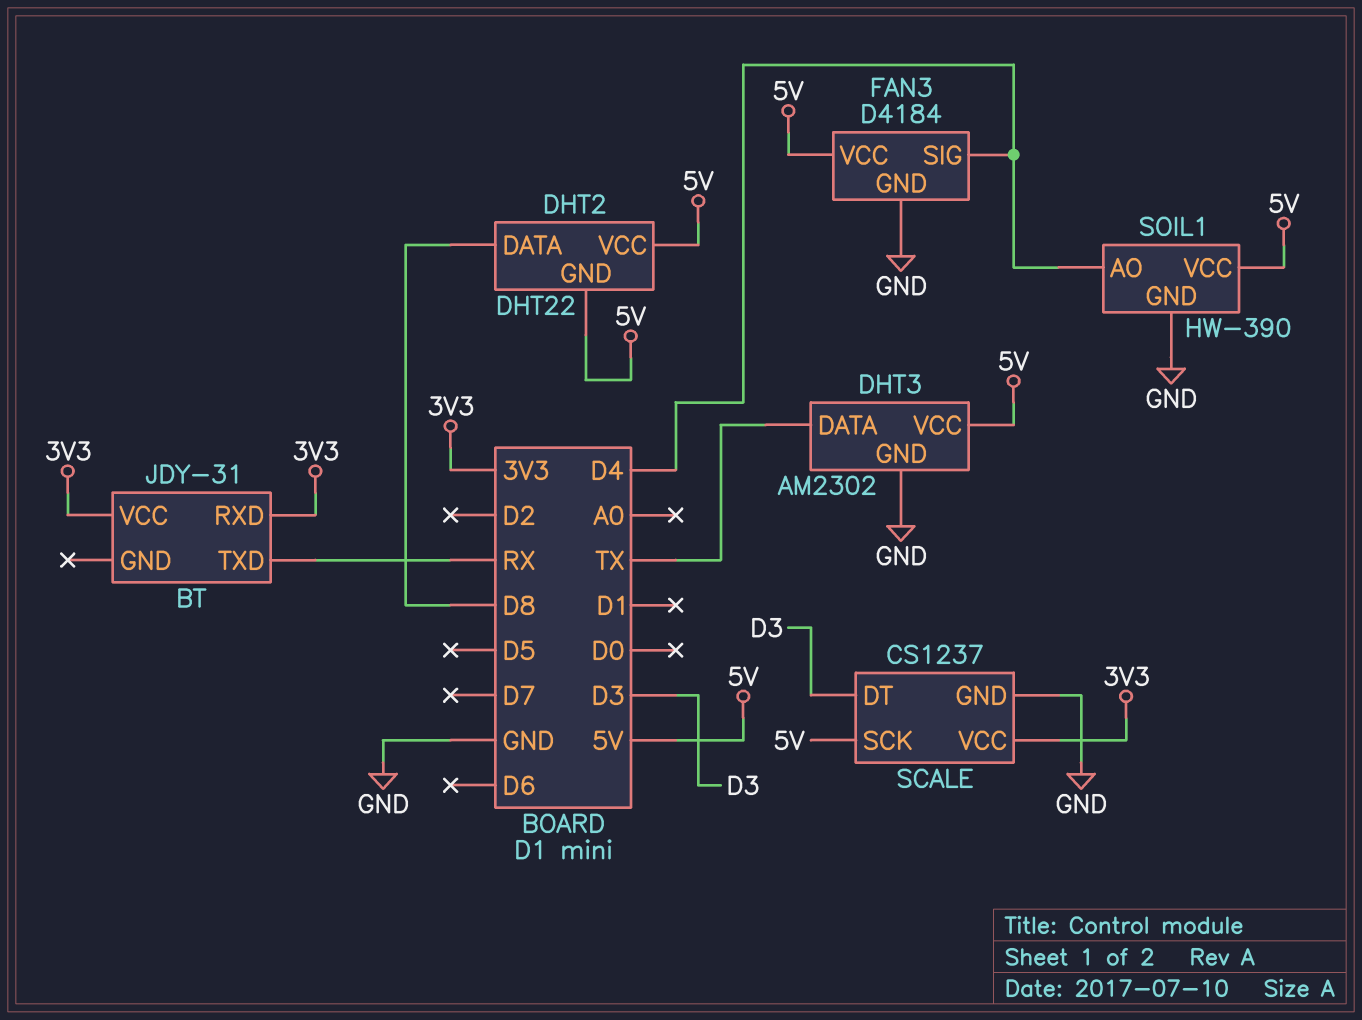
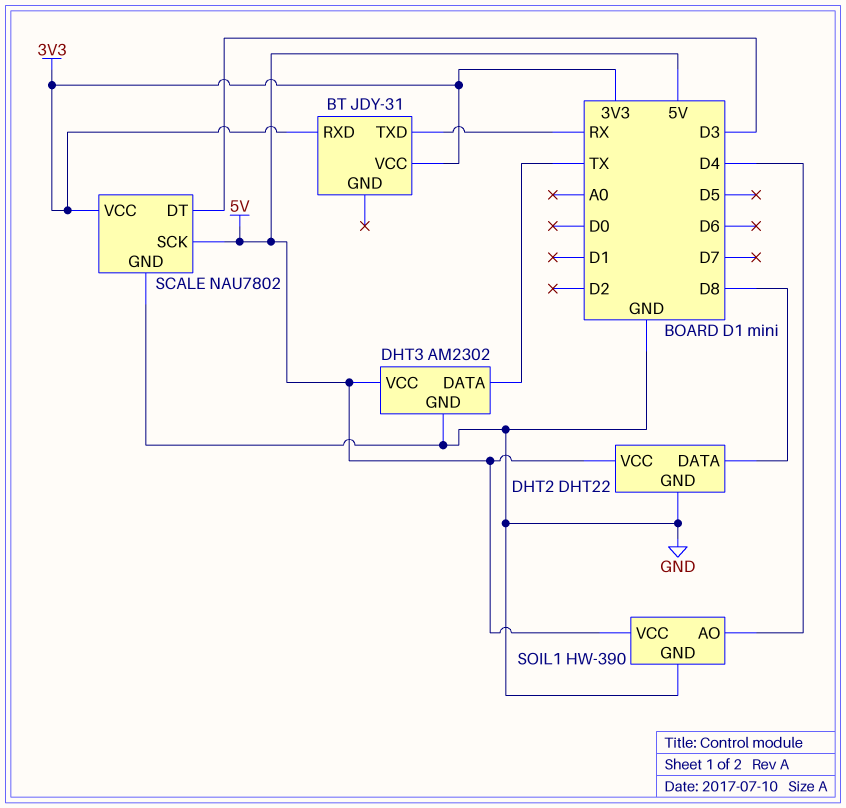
DHT2 pin GND: 5V -> GND
FAN3: D4184 -> none
FAN3 pin GND: GND -> none
FAN3 pin SIG: D4 -> none
FAN3 pin VCC: 5V -> none
SCALE: CS1237 -> NAU7802

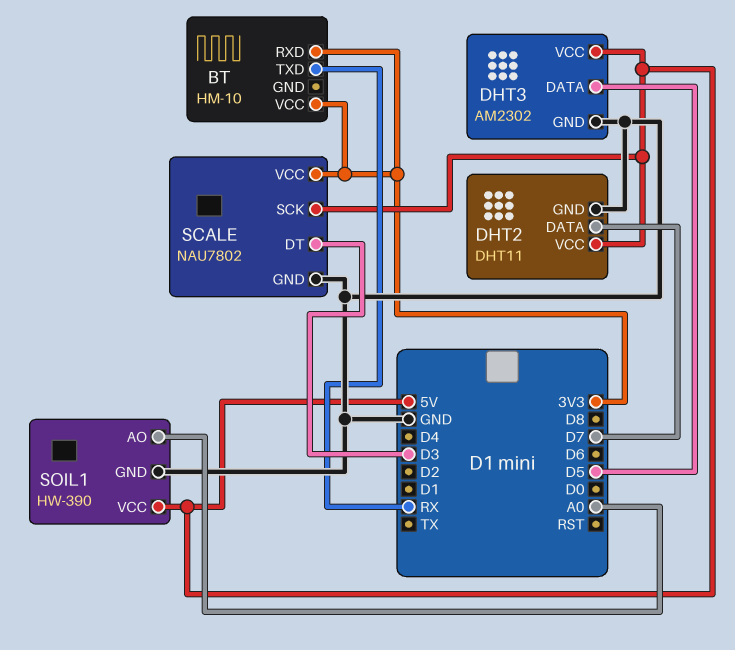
BT: JDY-31 -> HM-10
DHT2: DHT22 -> DHT11
DHT2 pin DATA: D8 -> D7
DHT3 pin DATA: TX -> D5
SOIL1 pin AO: D4 -> A0

